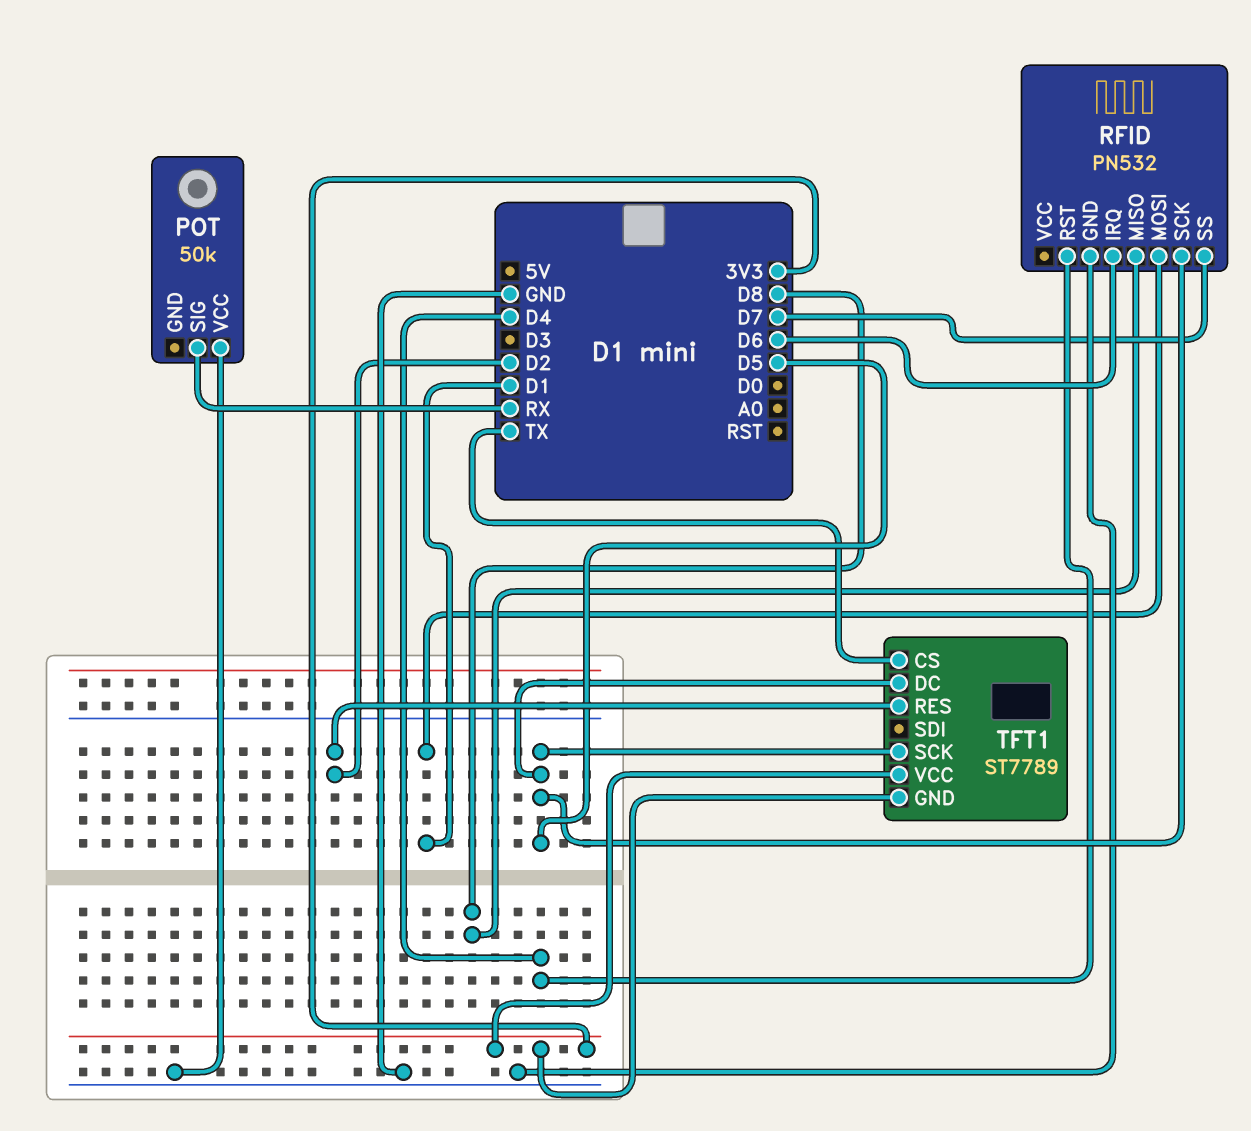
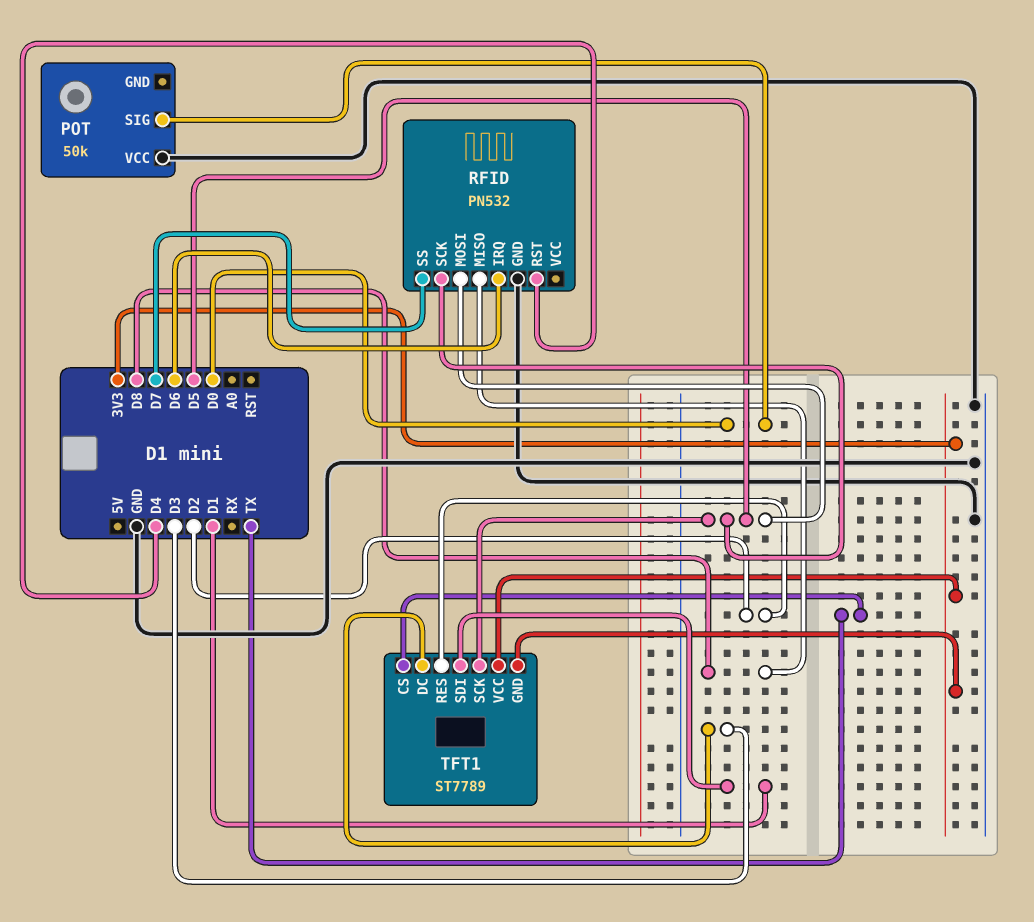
POT pin SIG: RX -> D0
RFID pin MOSI: D1 -> D5
TFT1 pin DC: D5 -> D3
TFT1 pin SDI: none -> D1

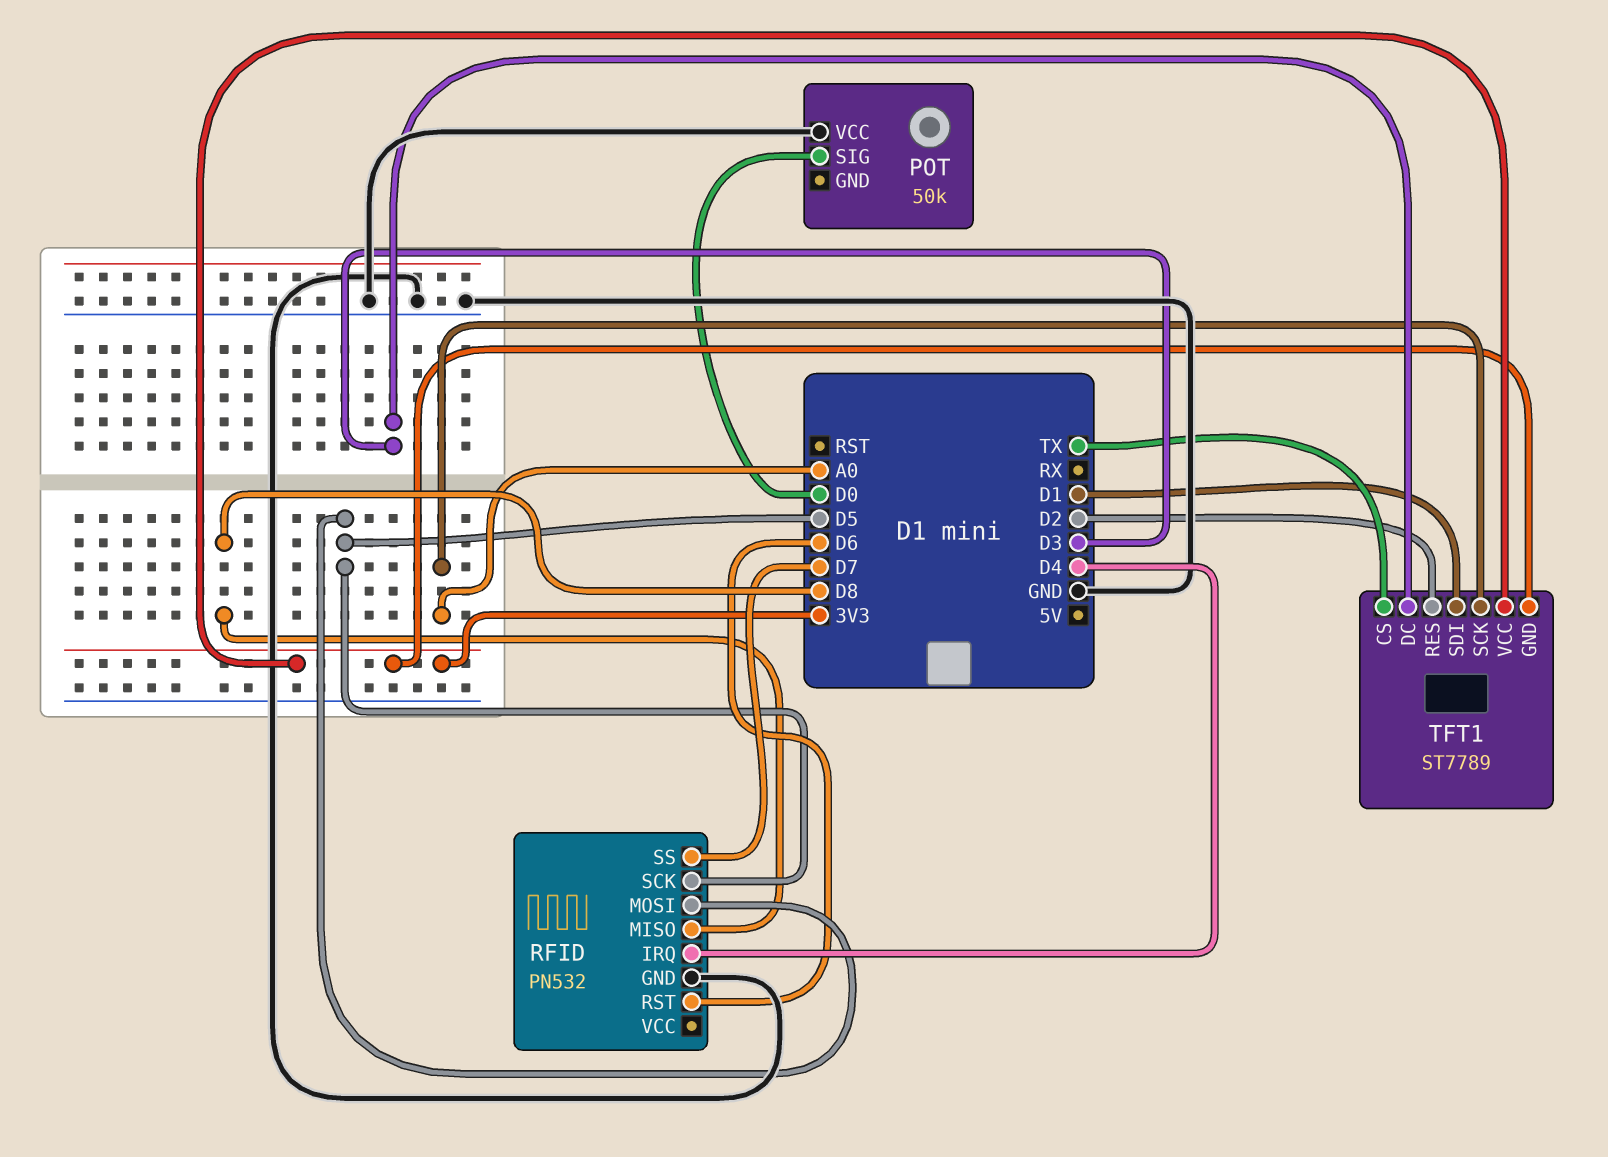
RFID pin IRQ: D6 -> D4
RFID pin RST: D4 -> D6
TFT1 pin SCK: D5 -> A0

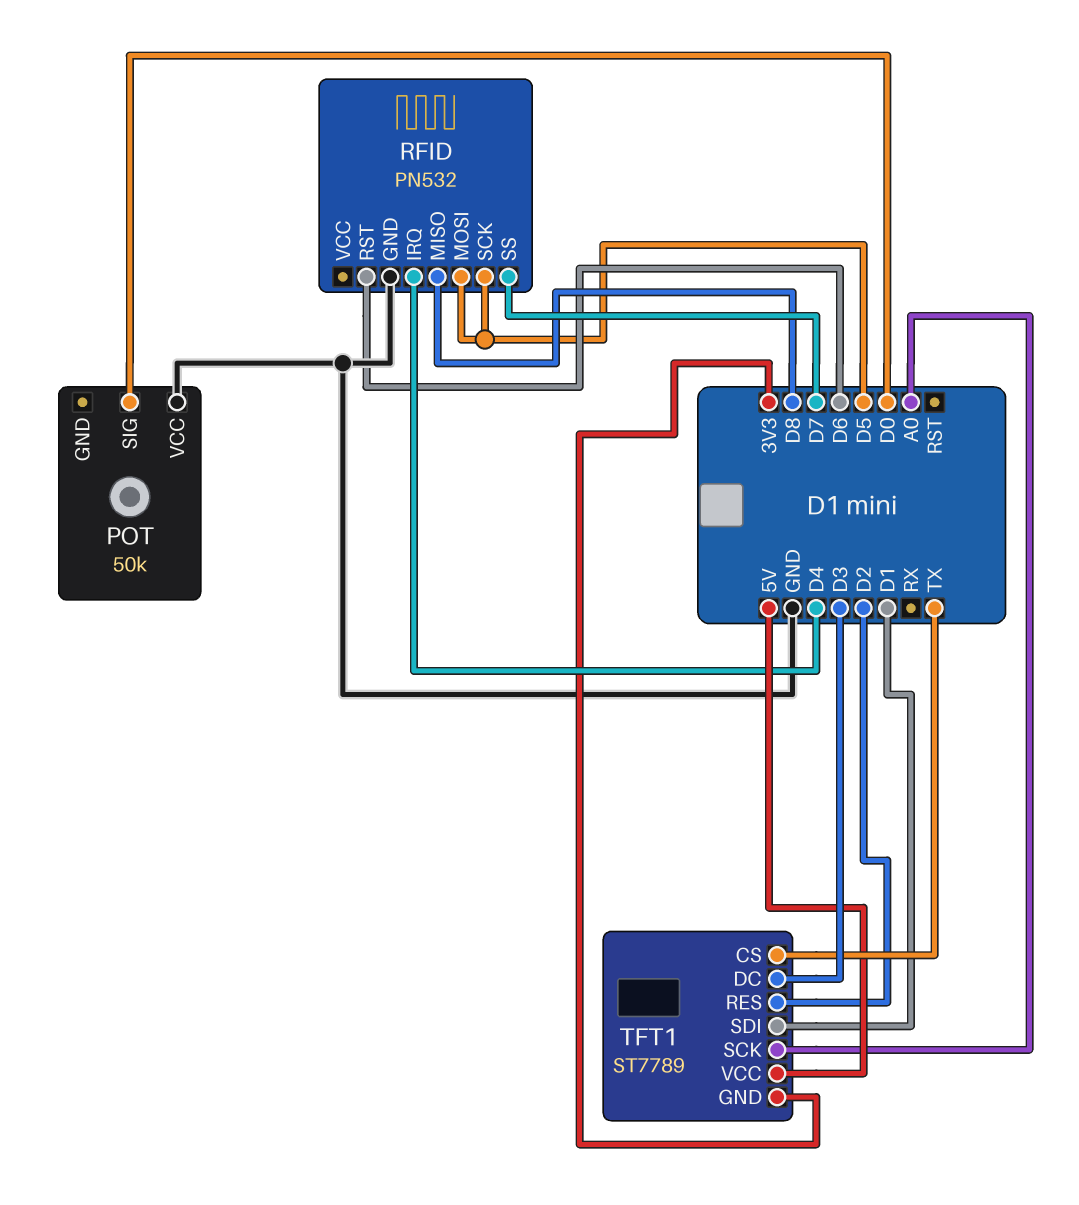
TFT1 pin VCC: 3V3 -> 5V

